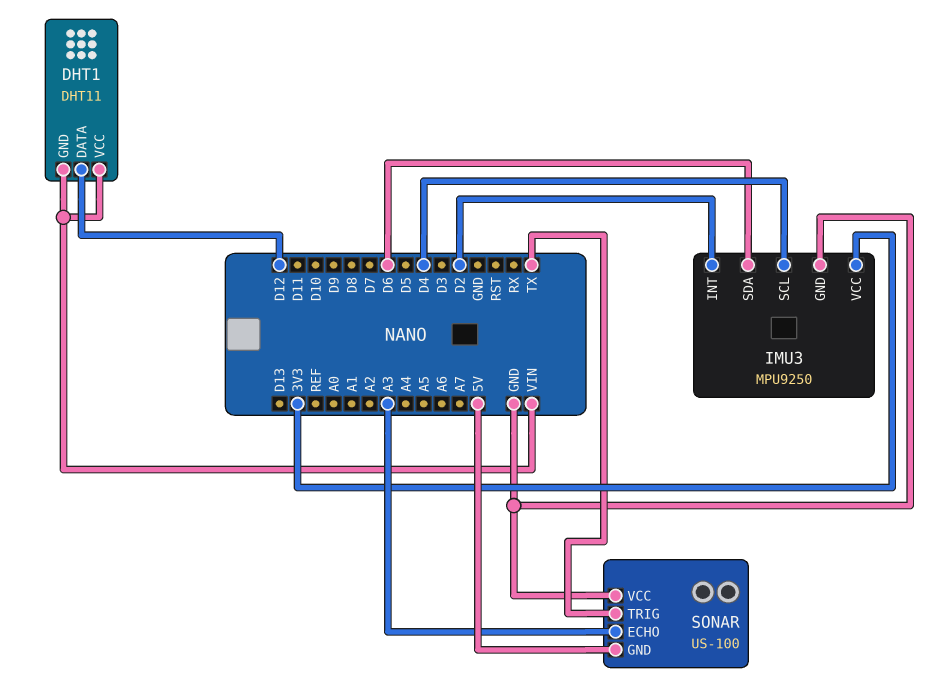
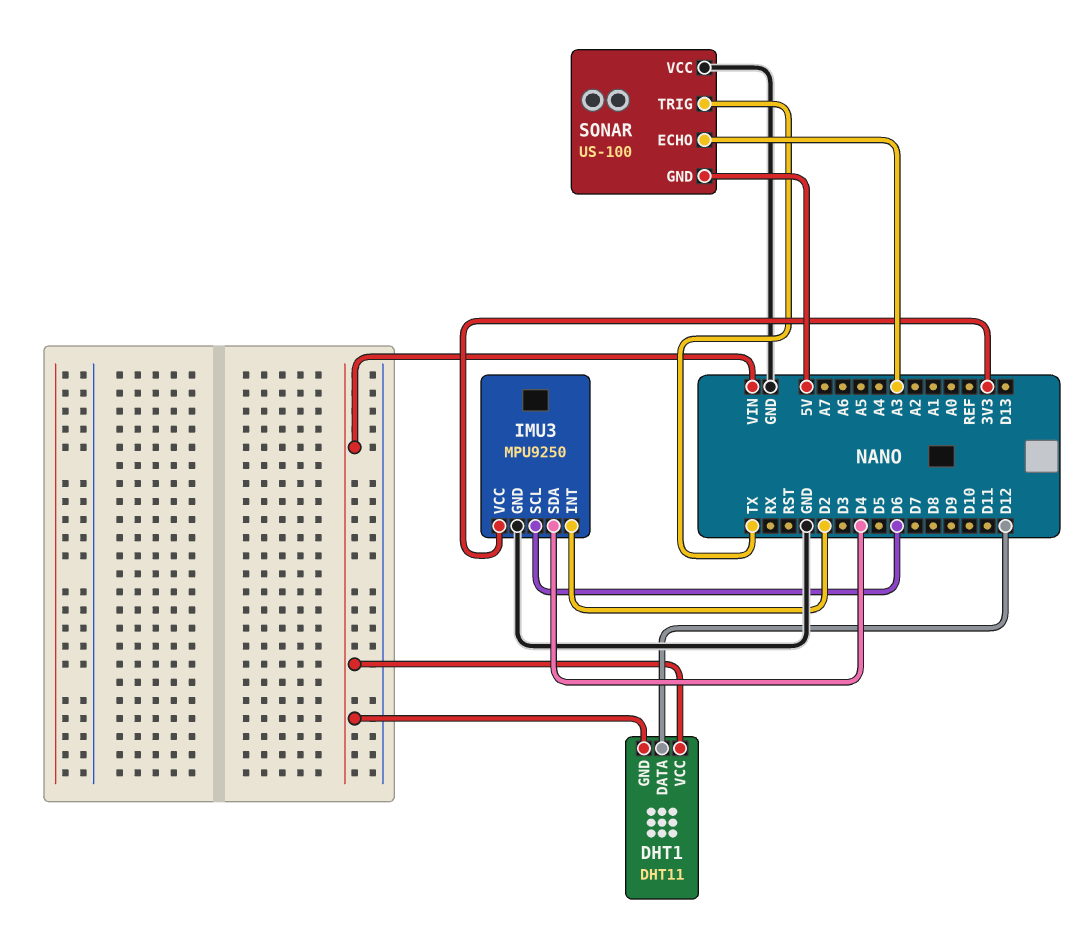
IMU3 pin SCL: D4 -> D6
IMU3 pin SDA: D6 -> D4

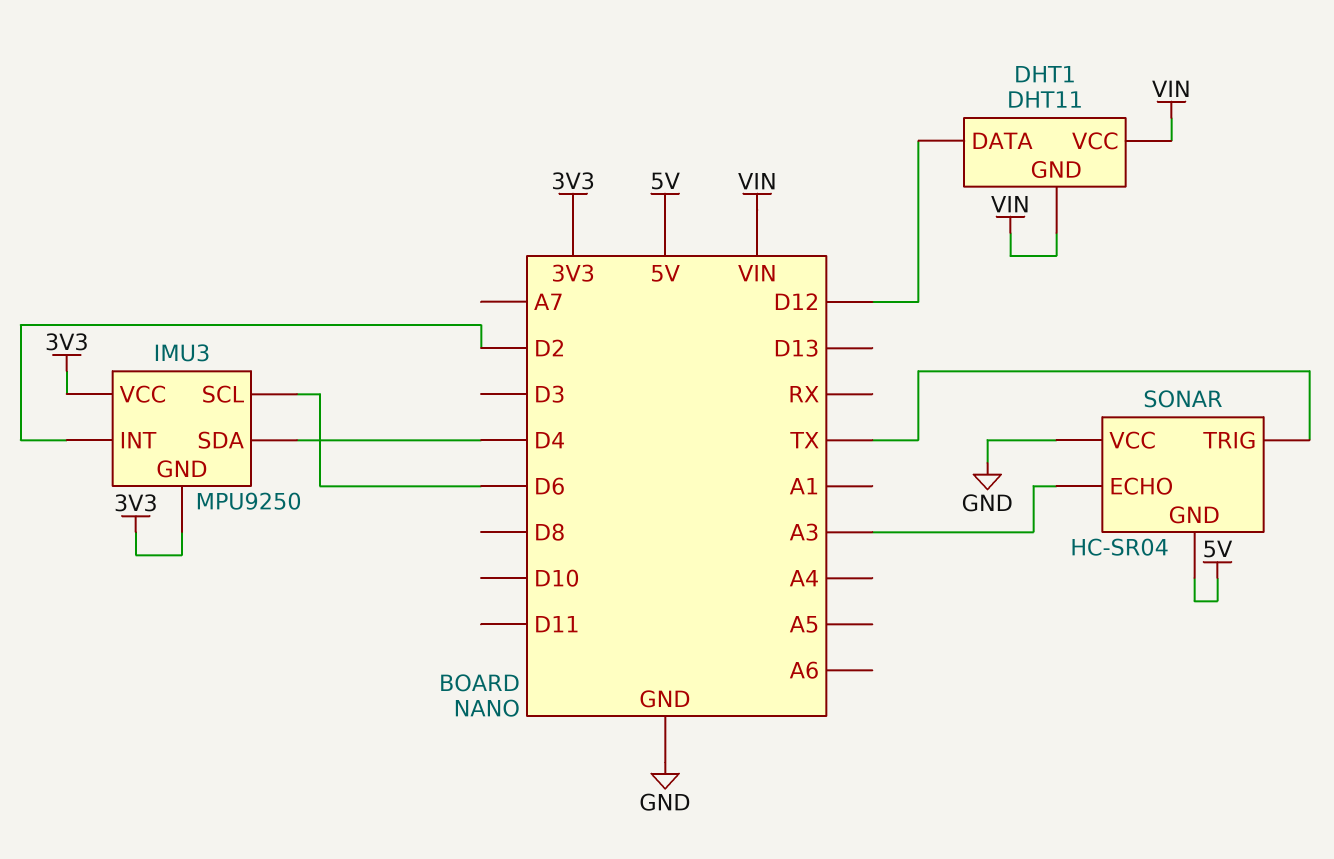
IMU3 pin GND: GND -> 3V3
SONAR: US-100 -> HC-SR04

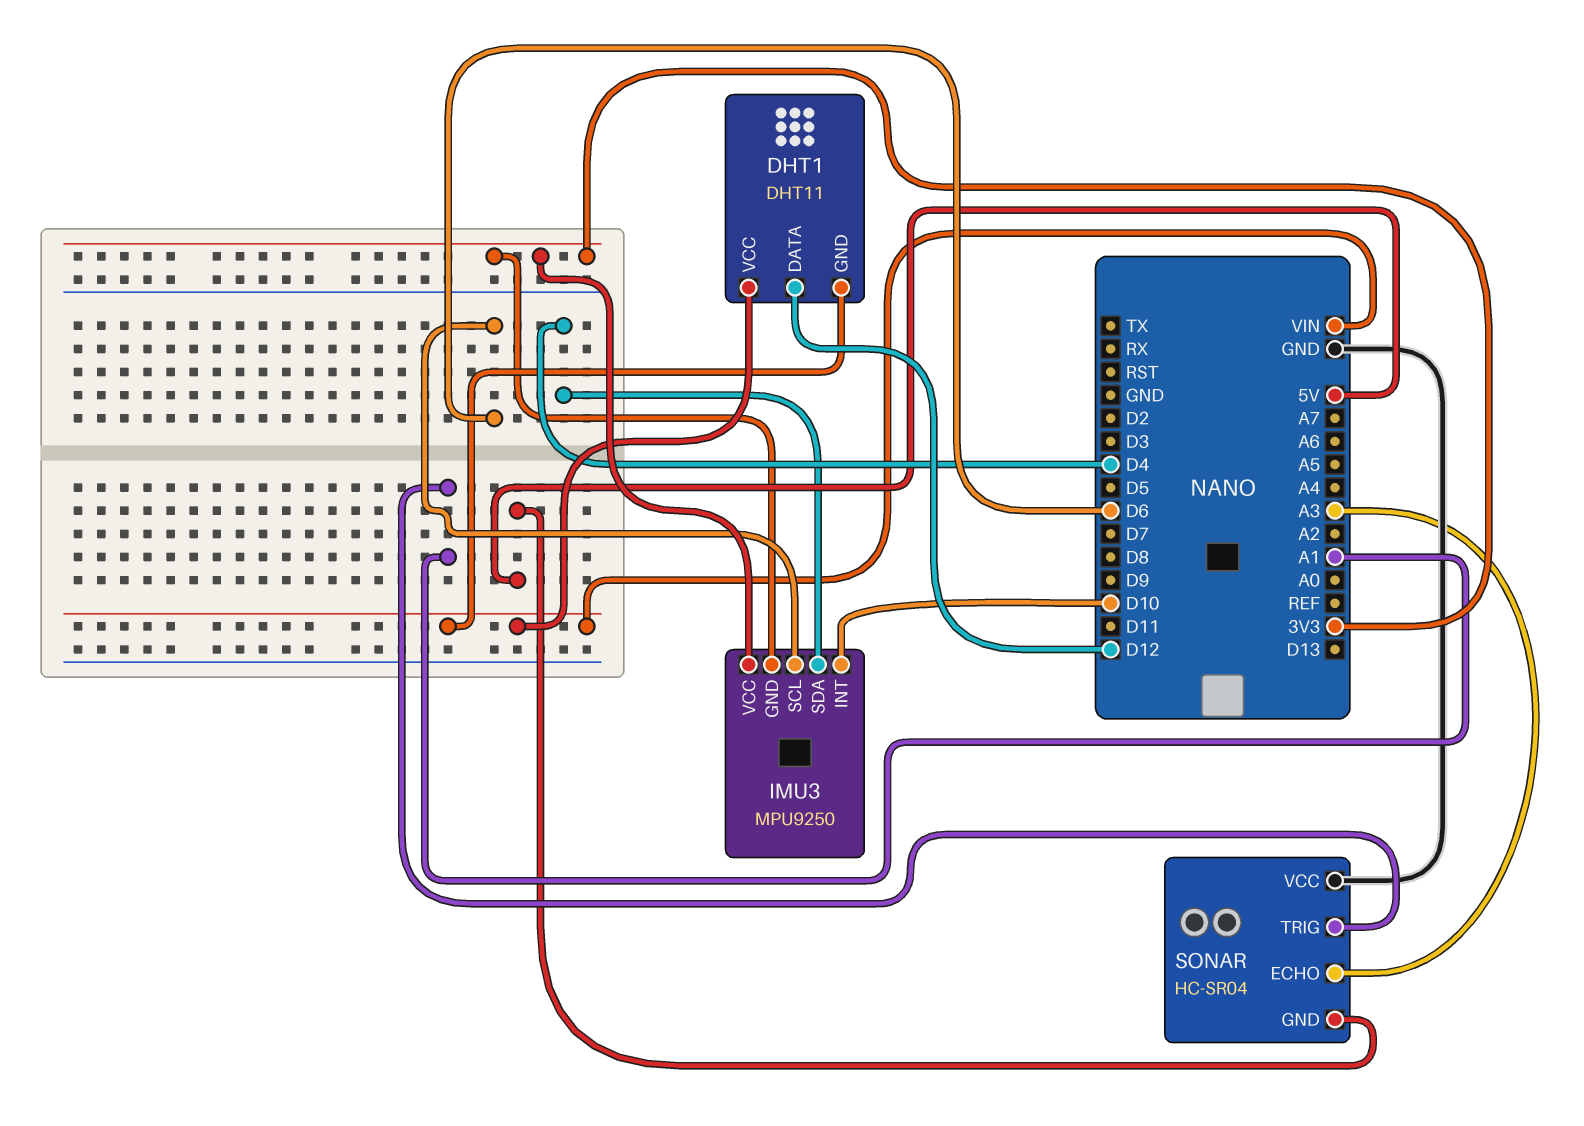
IMU3 pin INT: D2 -> D10
SONAR pin TRIG: TX -> A1

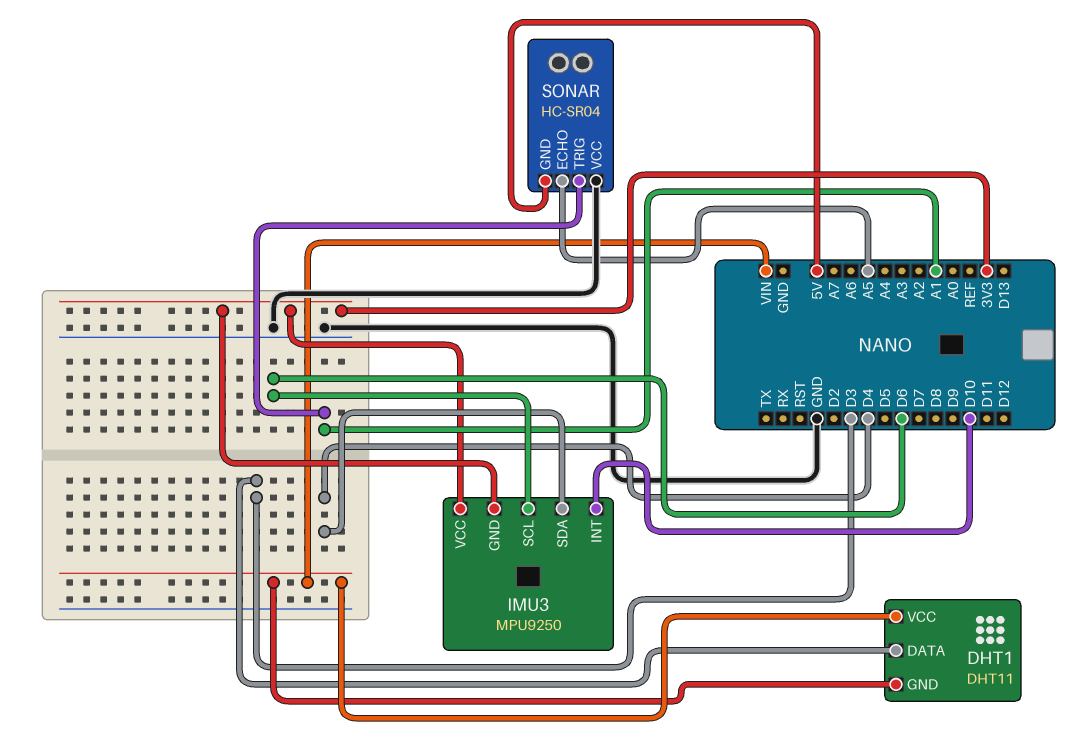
DHT1 pin DATA: D12 -> D3
SONAR pin ECHO: A3 -> A5

